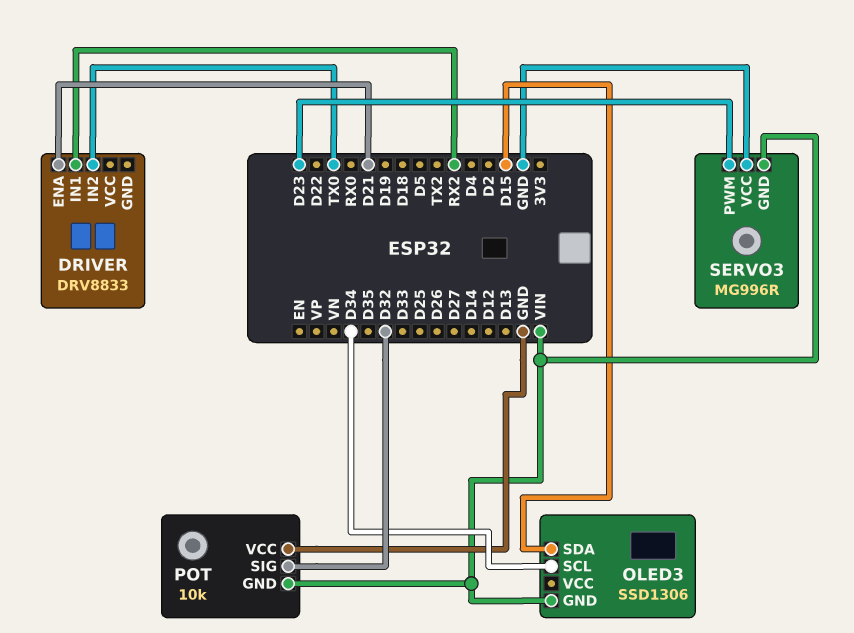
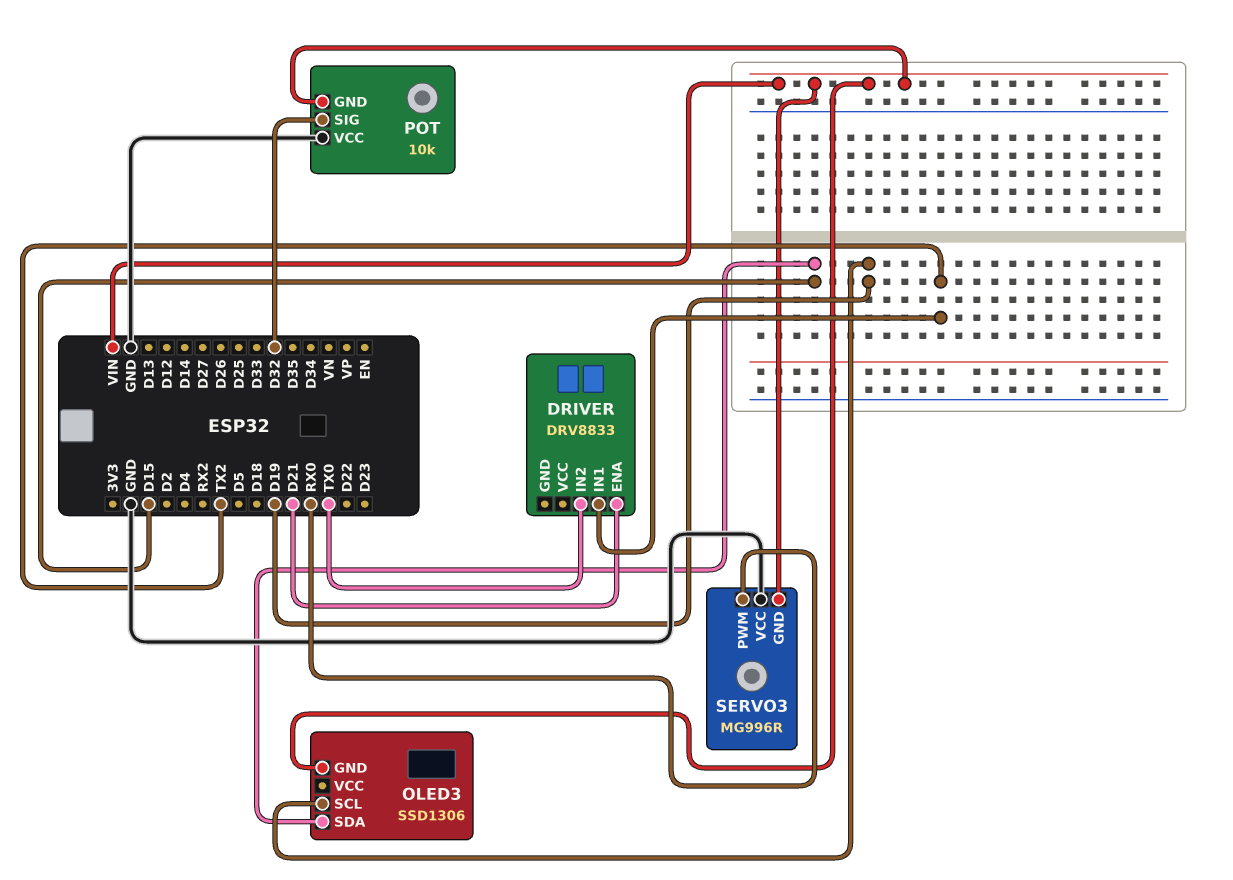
DRIVER pin IN1: RX2 -> TX2
OLED3 pin SCL: D34 -> D19
SERVO3 pin PWM: D23 -> RX0

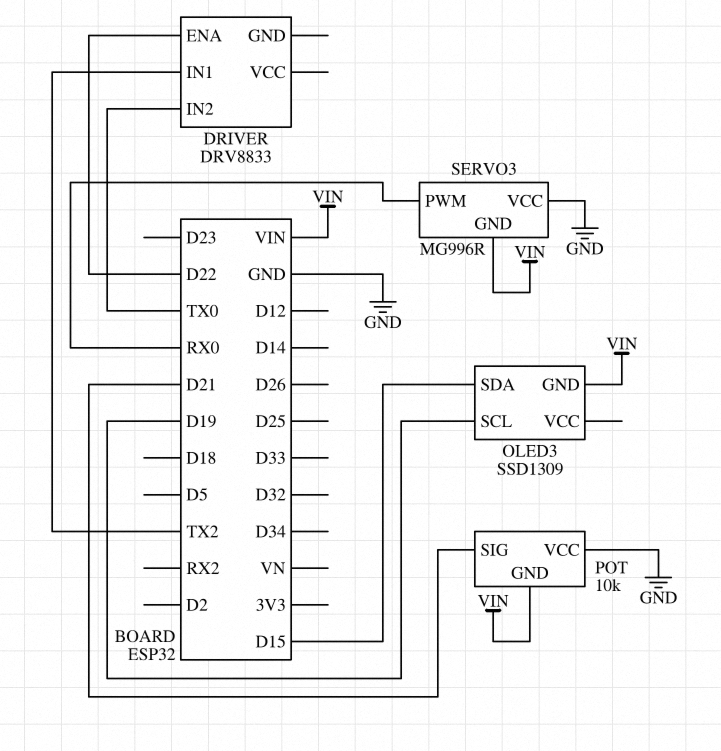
DRIVER pin ENA: D21 -> D22
OLED3: SSD1306 -> SSD1309
POT pin SIG: D32 -> D21

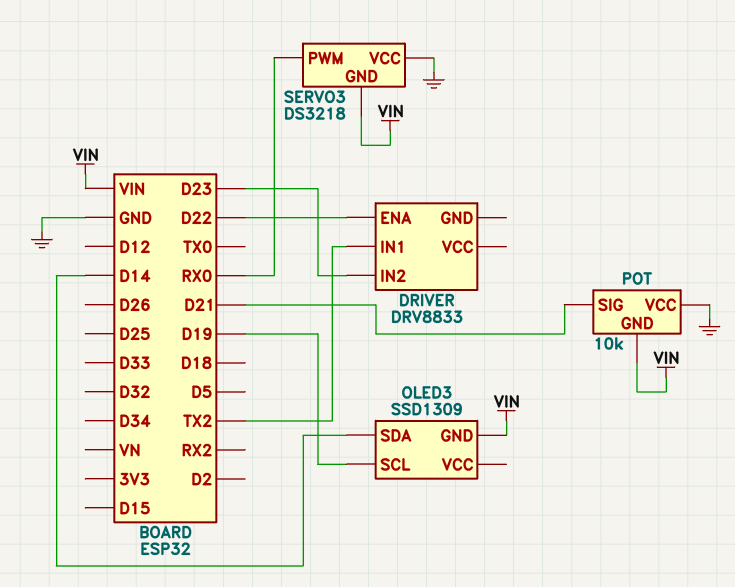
DRIVER pin IN2: TX0 -> D23
OLED3 pin SDA: D15 -> D14
SERVO3: MG996R -> DS3218

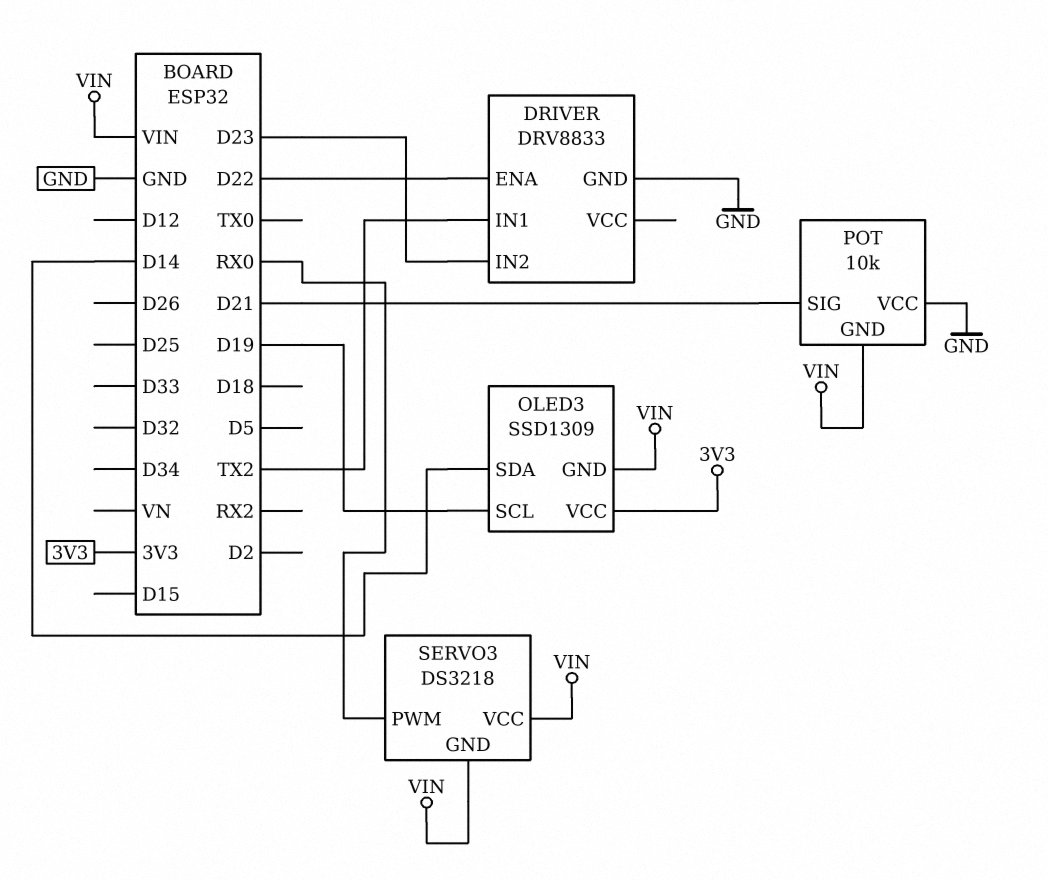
DRIVER pin GND: none -> GND
OLED3 pin VCC: none -> 3V3
SERVO3 pin VCC: GND -> VIN

